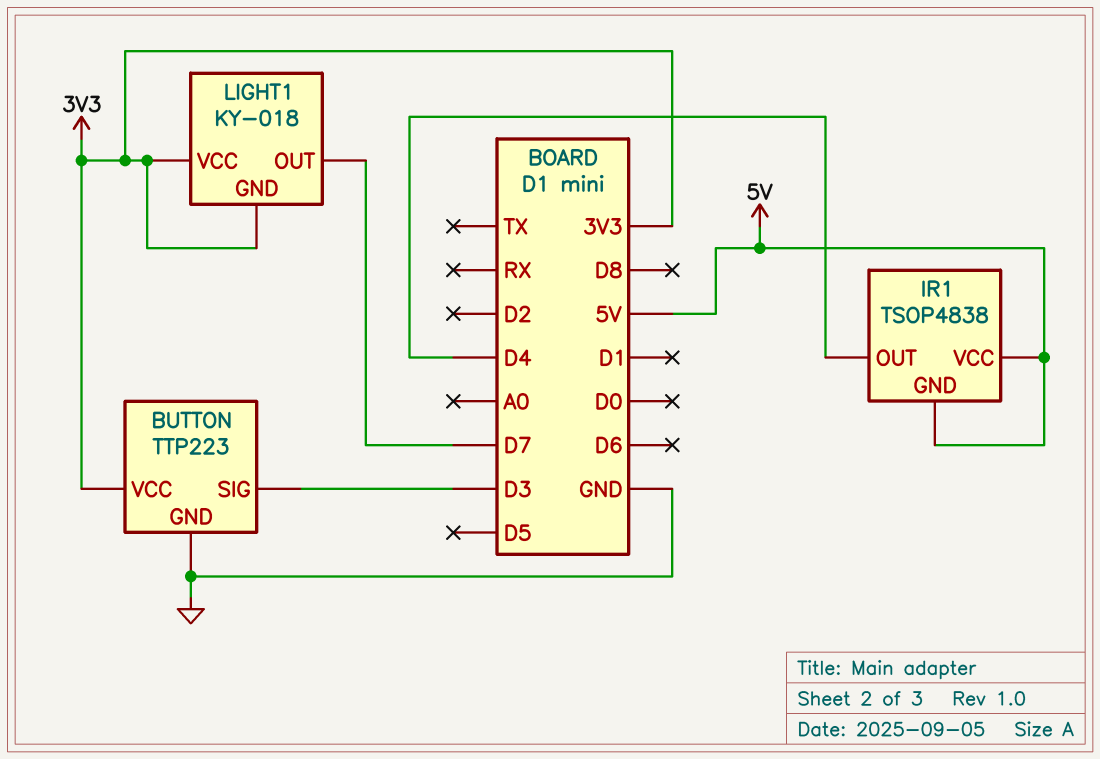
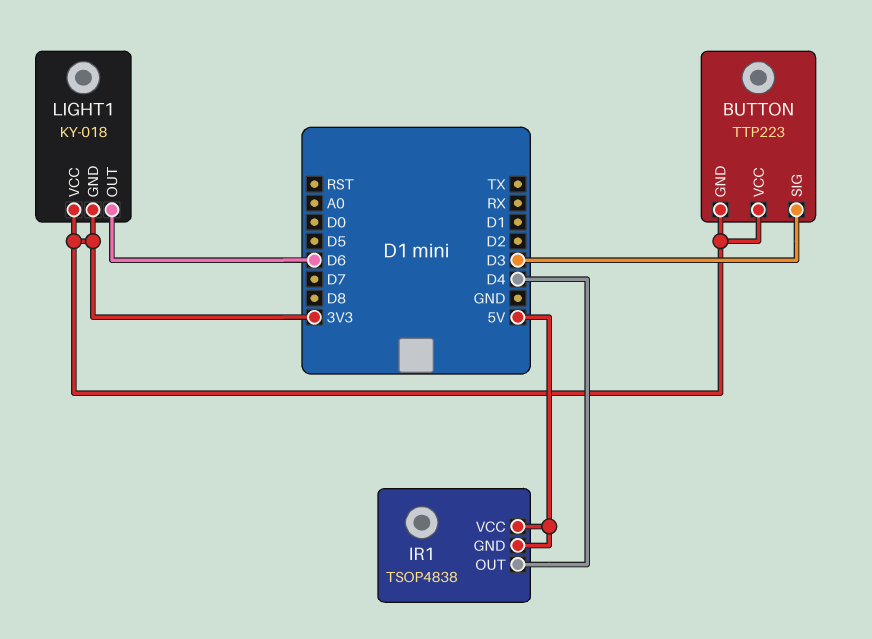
BUTTON pin GND: GND -> 3V3
LIGHT1 pin OUT: D7 -> D6

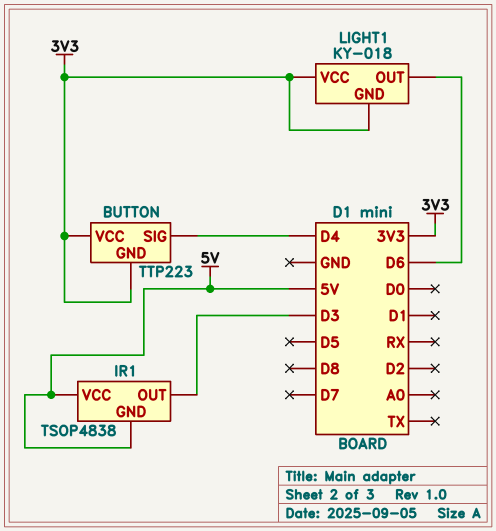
BUTTON pin SIG: D3 -> D4
IR1 pin OUT: D4 -> D3

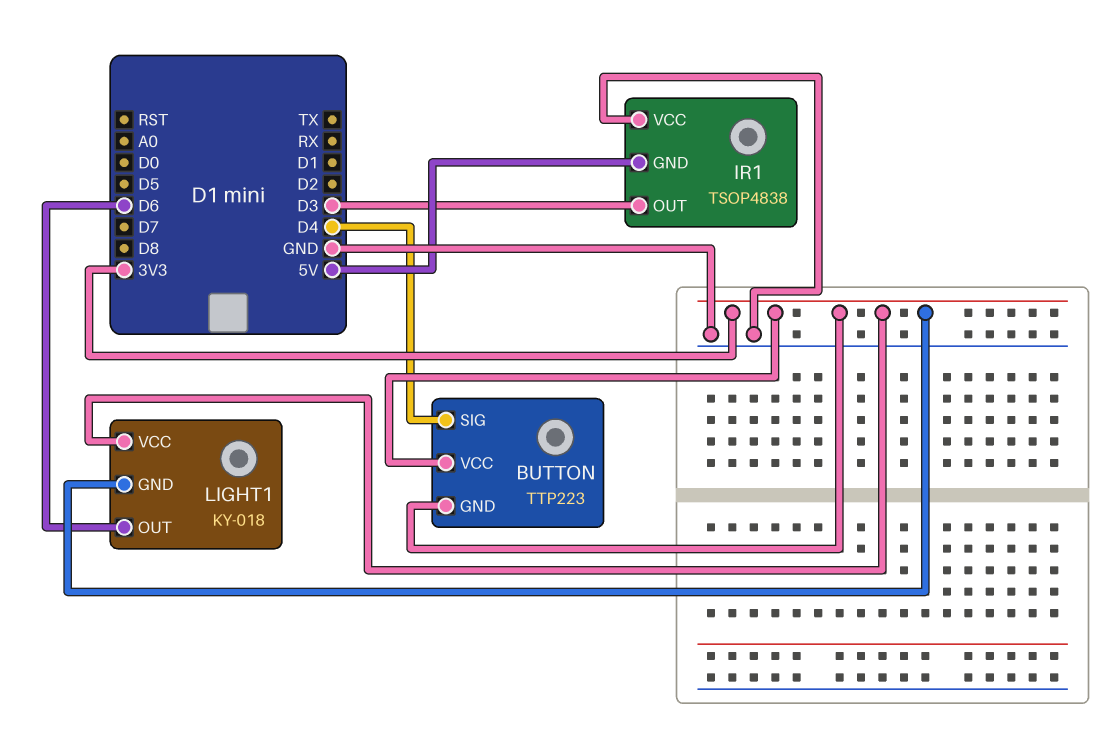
IR1 pin VCC: 5V -> GND

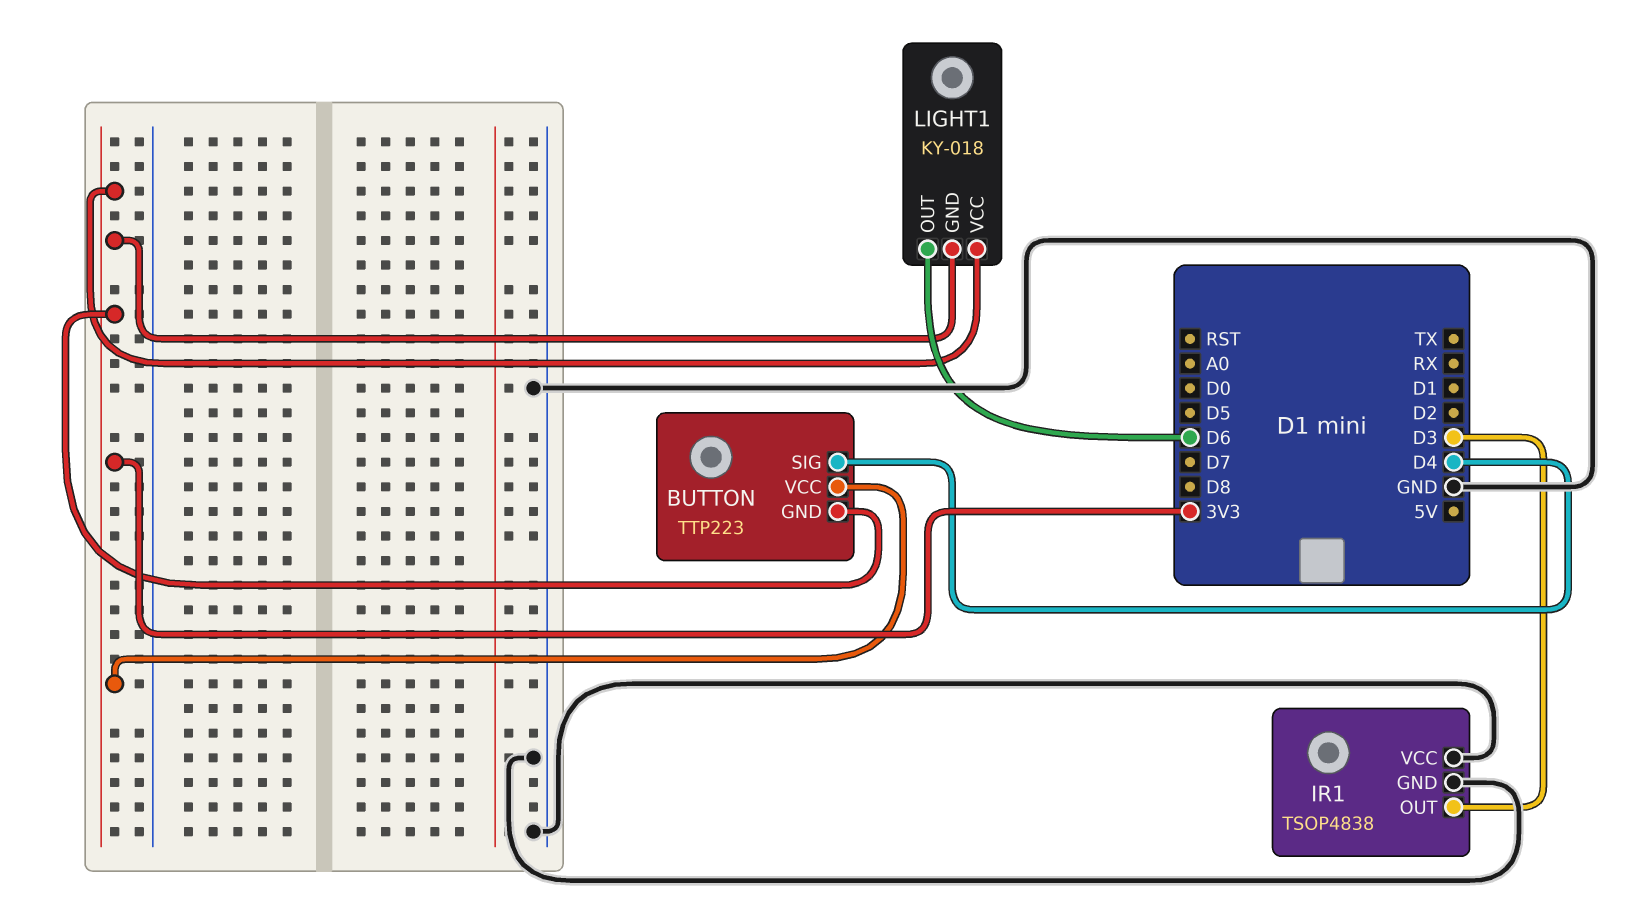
IR1 pin GND: 5V -> GND

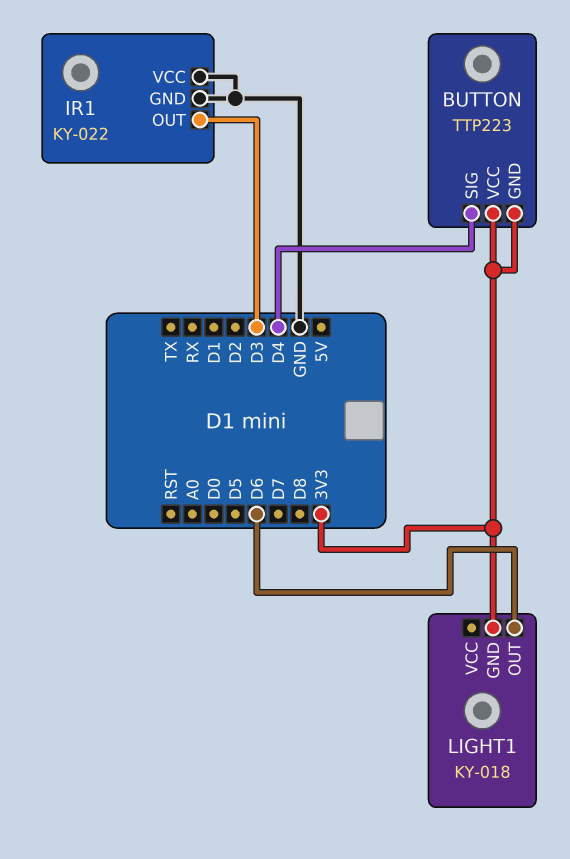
IR1: TSOP4838 -> KY-022
LIGHT1 pin VCC: 3V3 -> none

